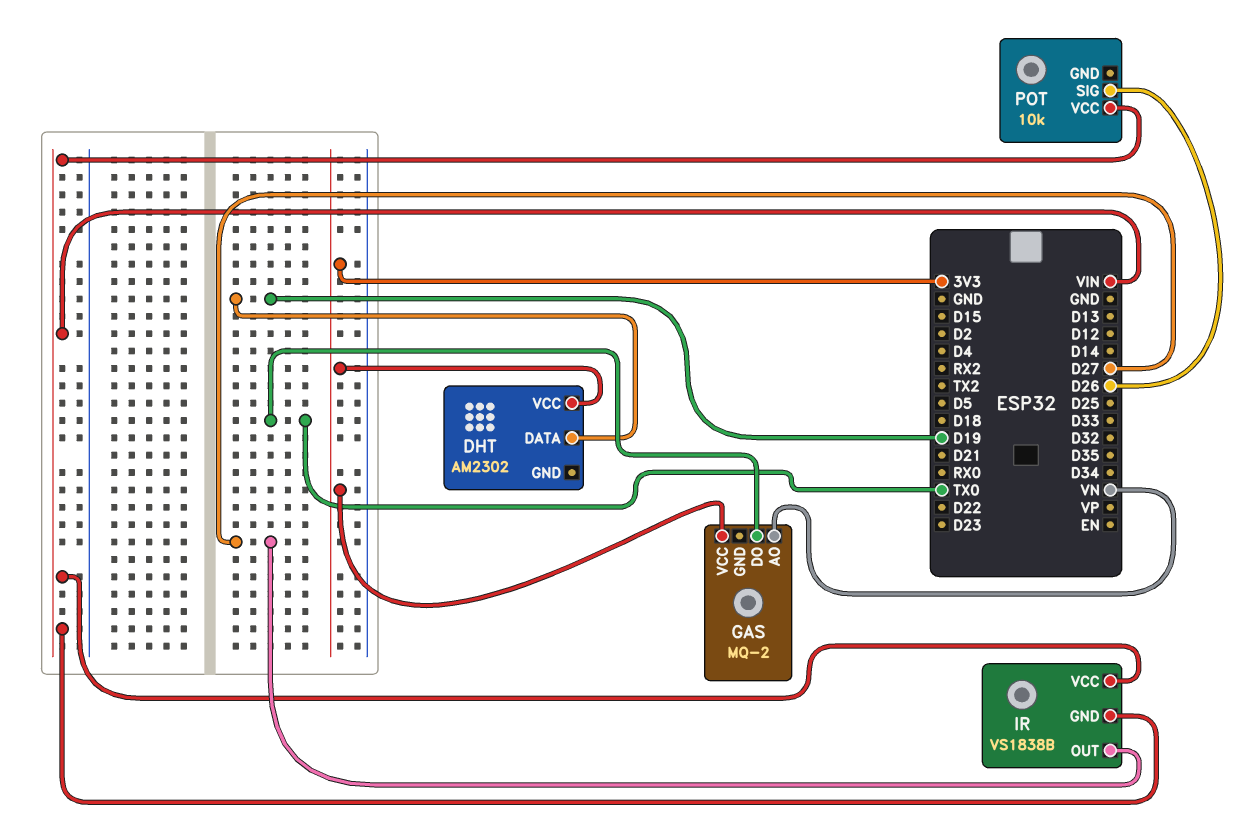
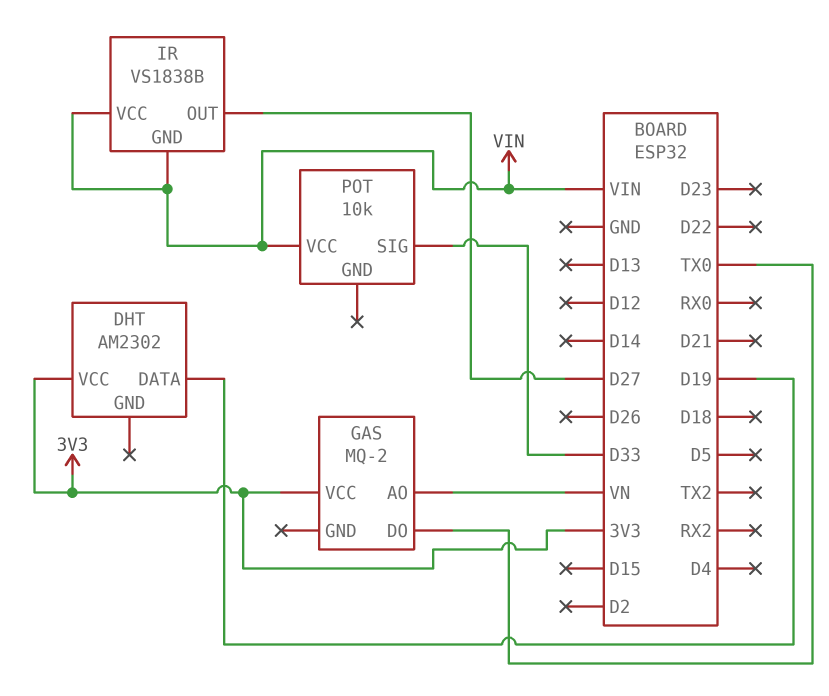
POT pin SIG: D26 -> D33

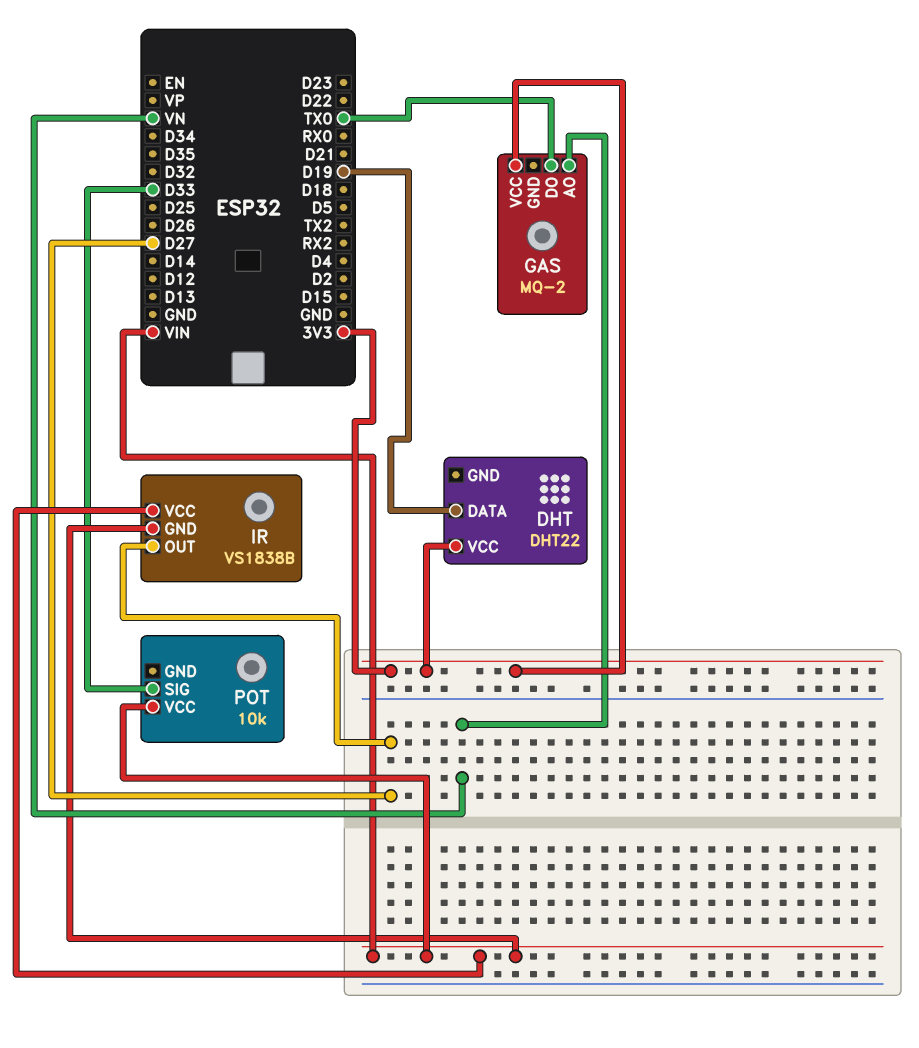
DHT: AM2302 -> DHT22

